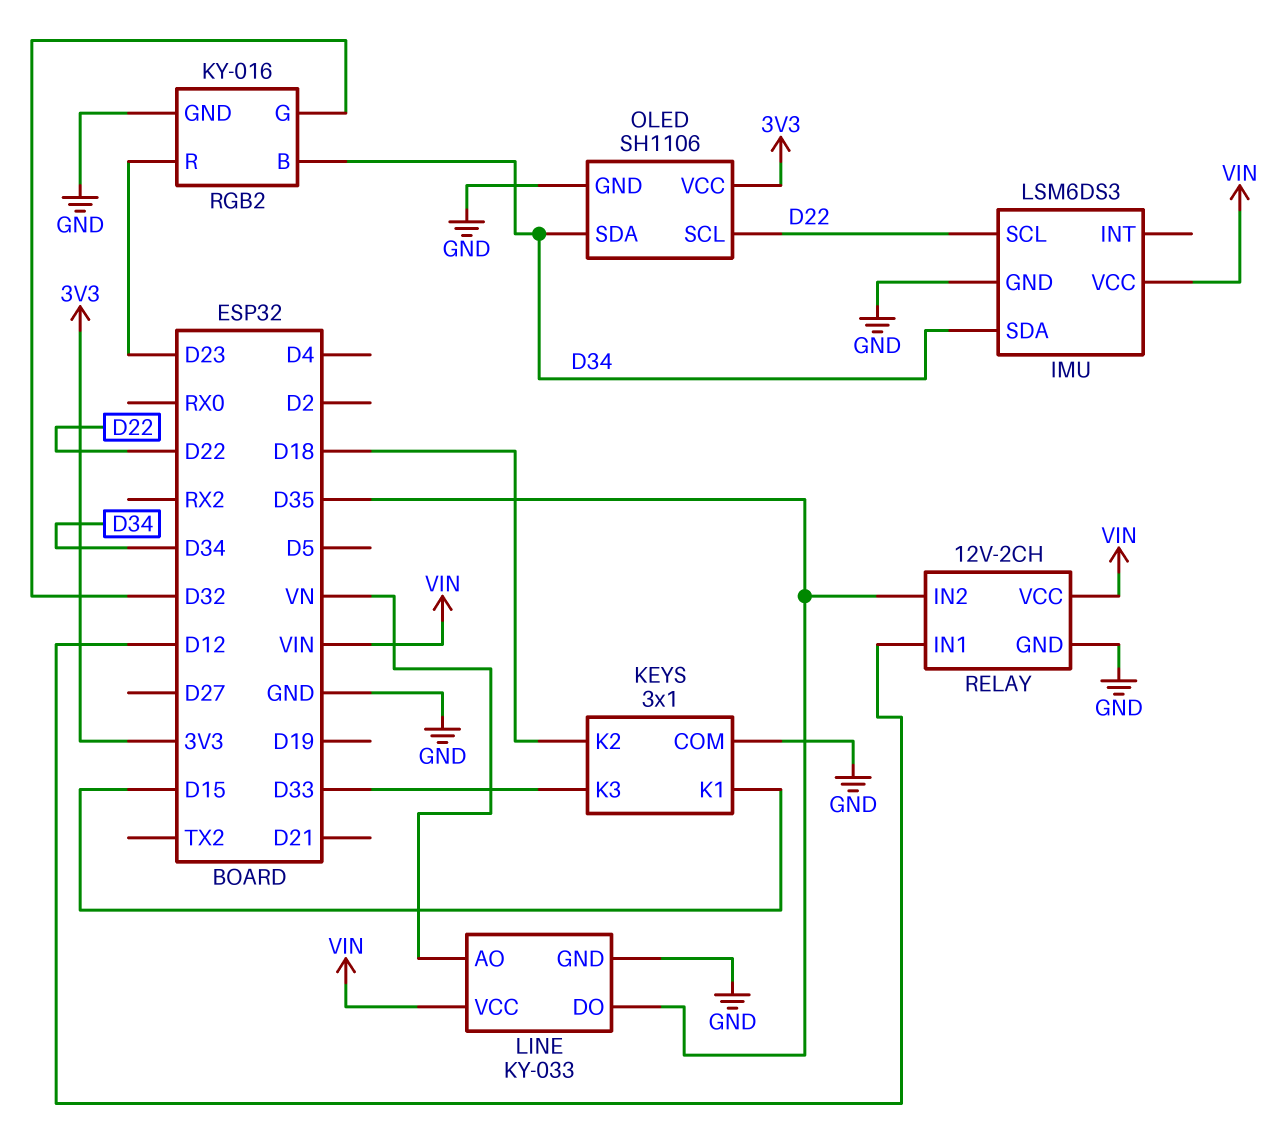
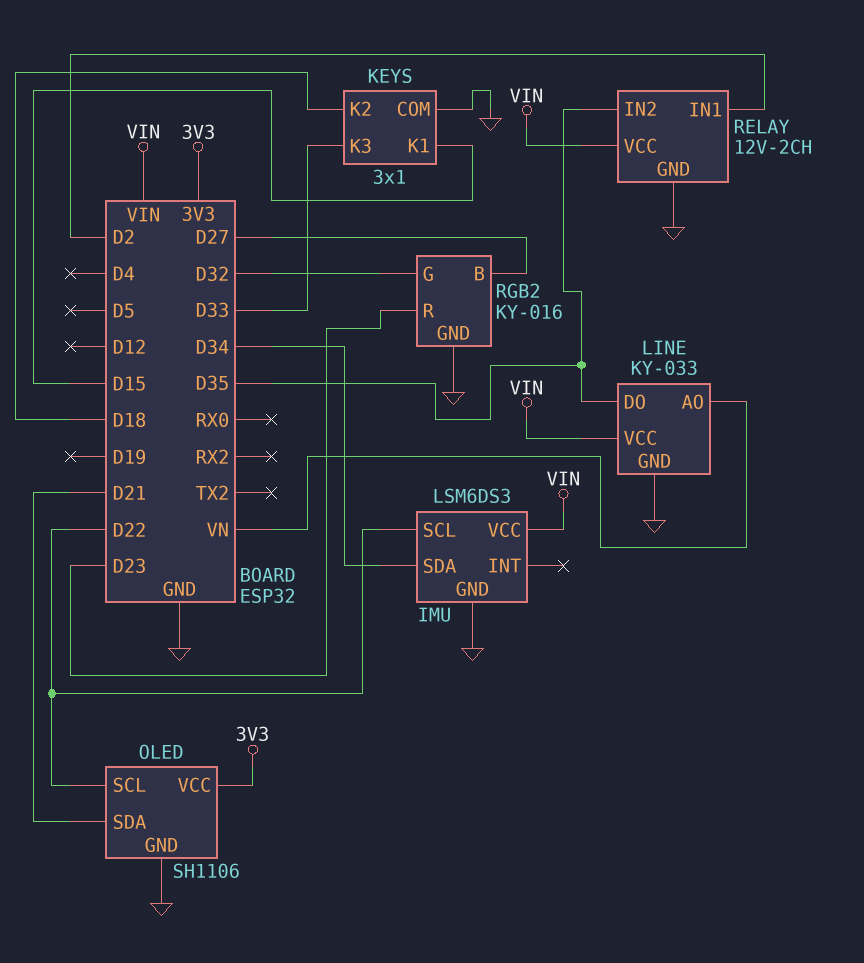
OLED pin SDA: D34 -> D21
RELAY pin IN1: D12 -> D2
RGB2 pin B: D34 -> D27

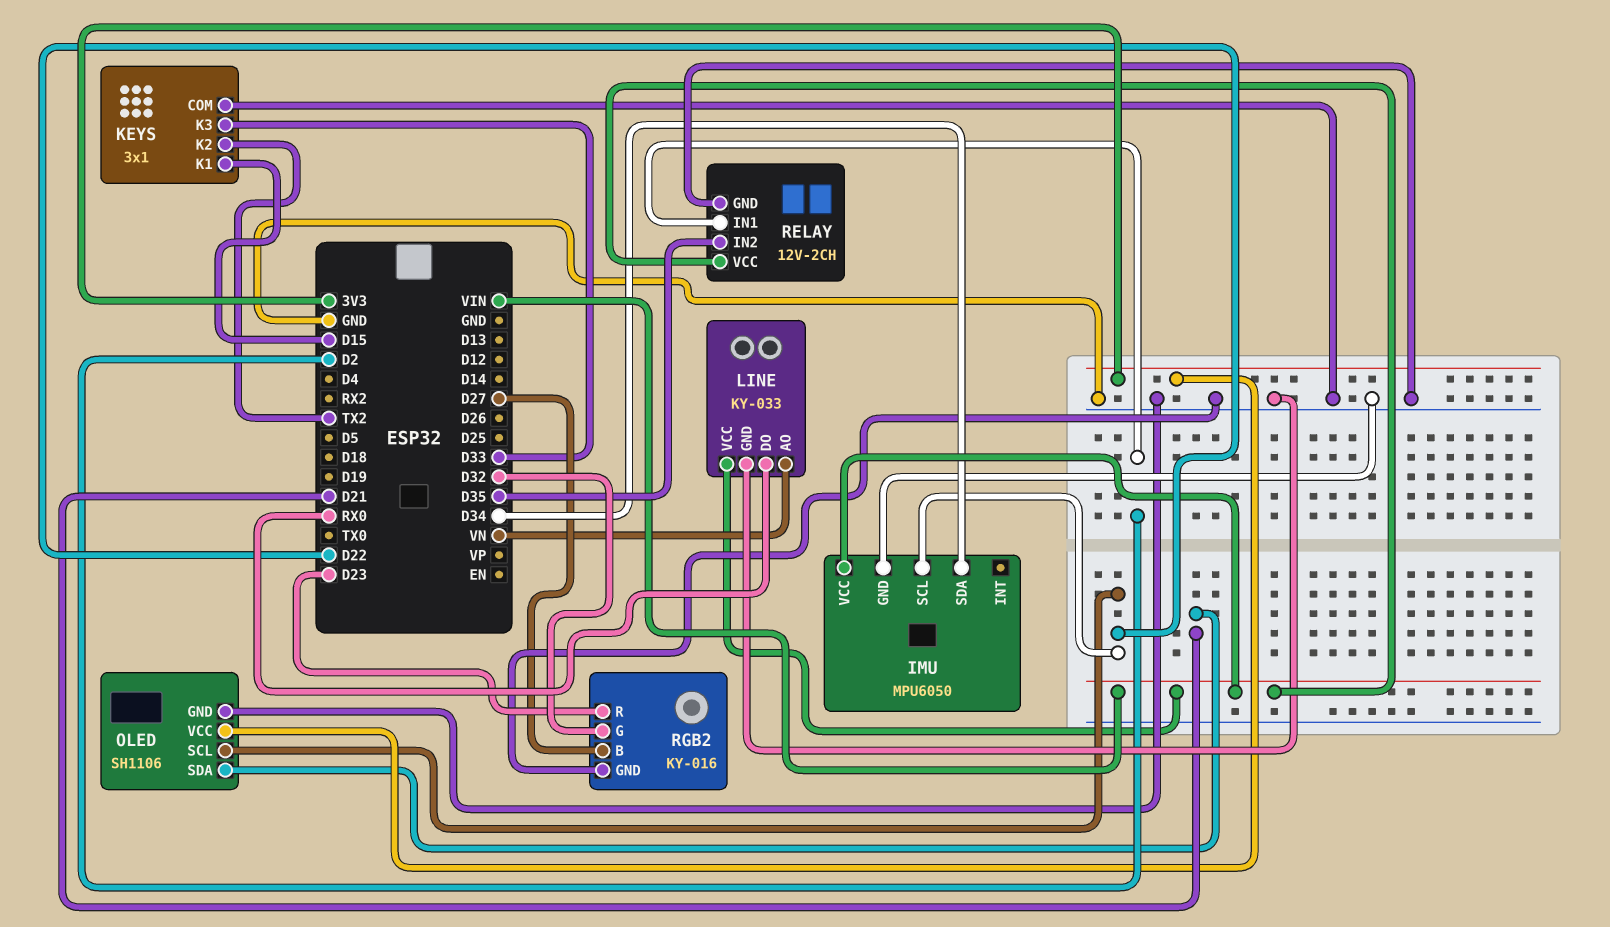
IMU: LSM6DS3 -> MPU6050
KEYS pin K2: D18 -> TX2
LINE pin DO: D35 -> RX0

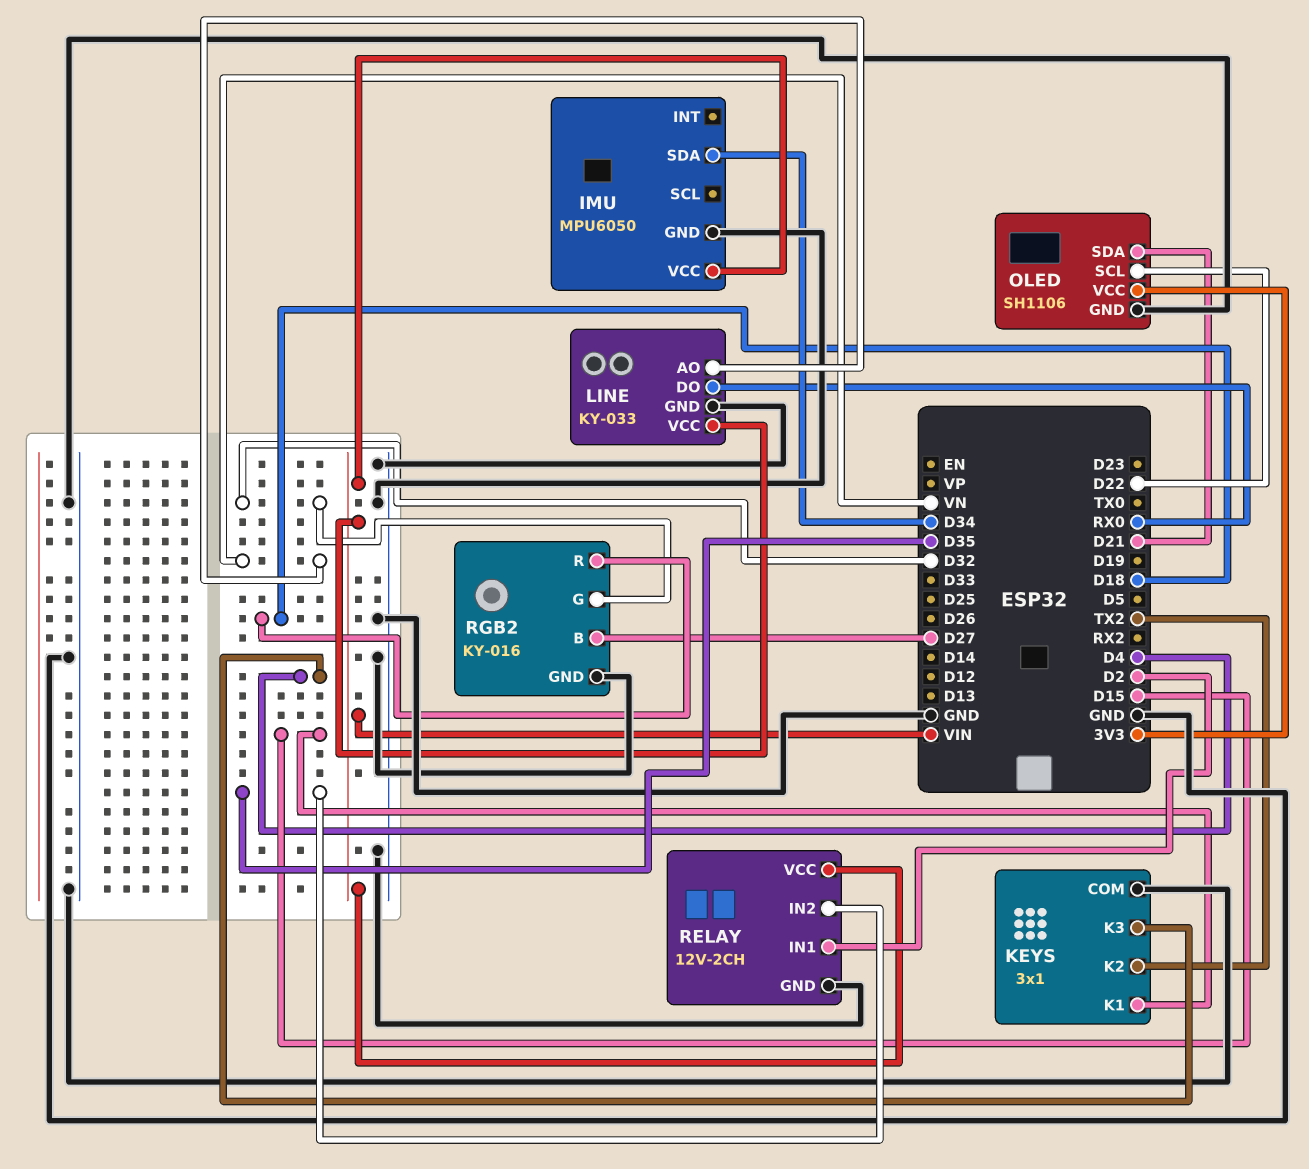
IMU pin SCL: D22 -> none
KEYS pin K3: D33 -> D4
RGB2 pin R: D23 -> D18

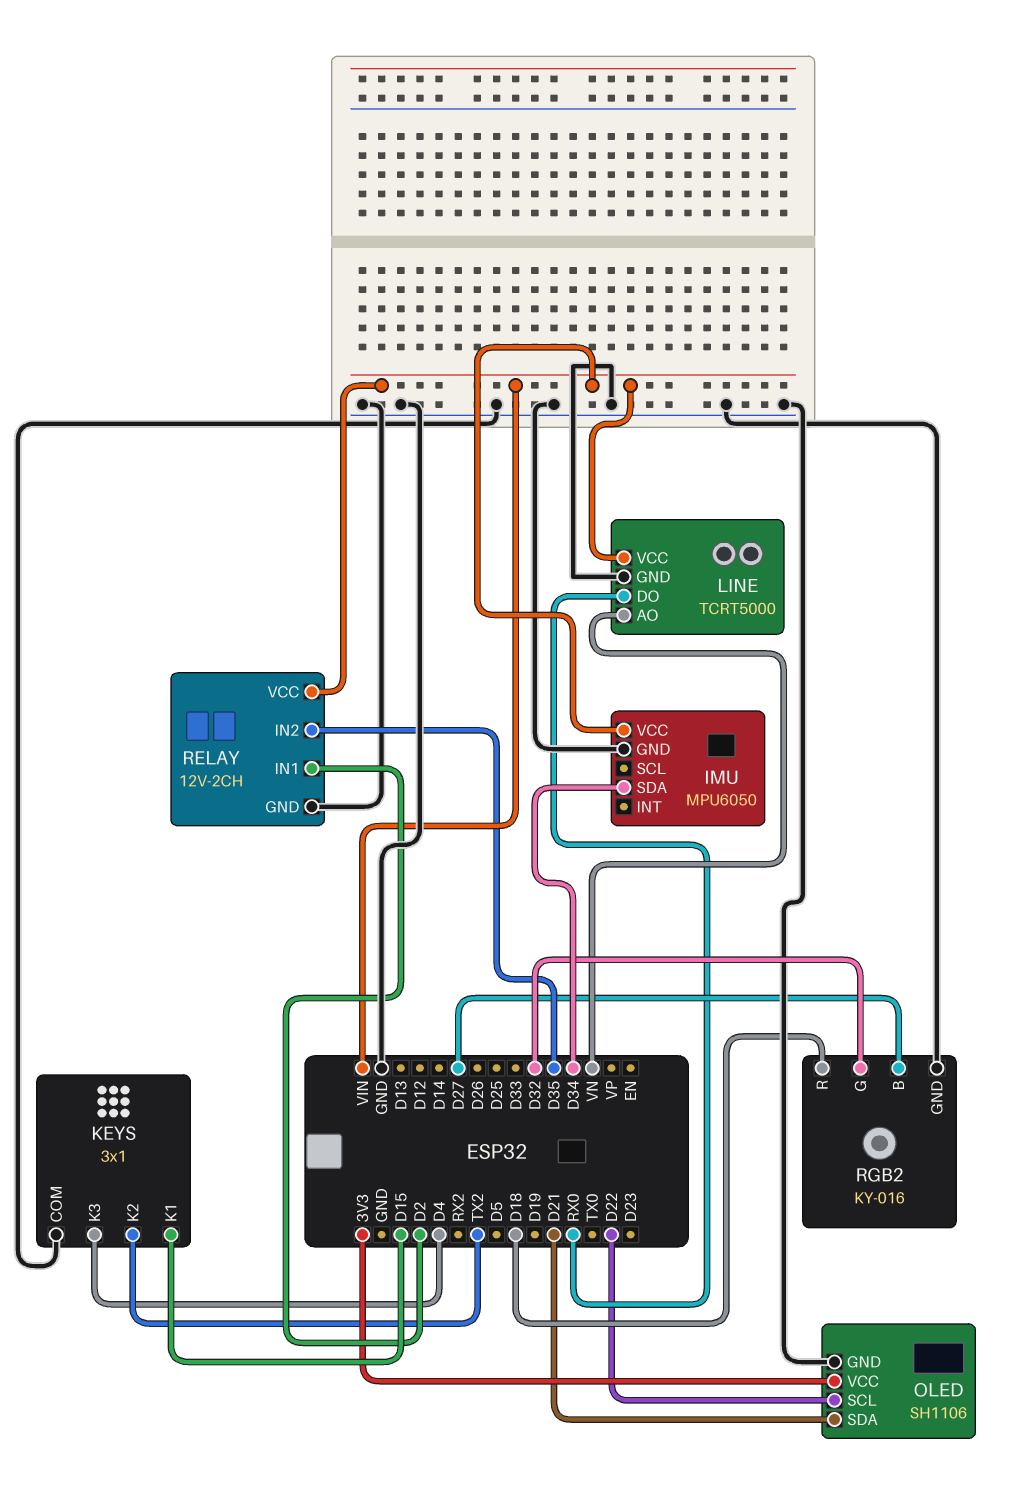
LINE: KY-033 -> TCRT5000

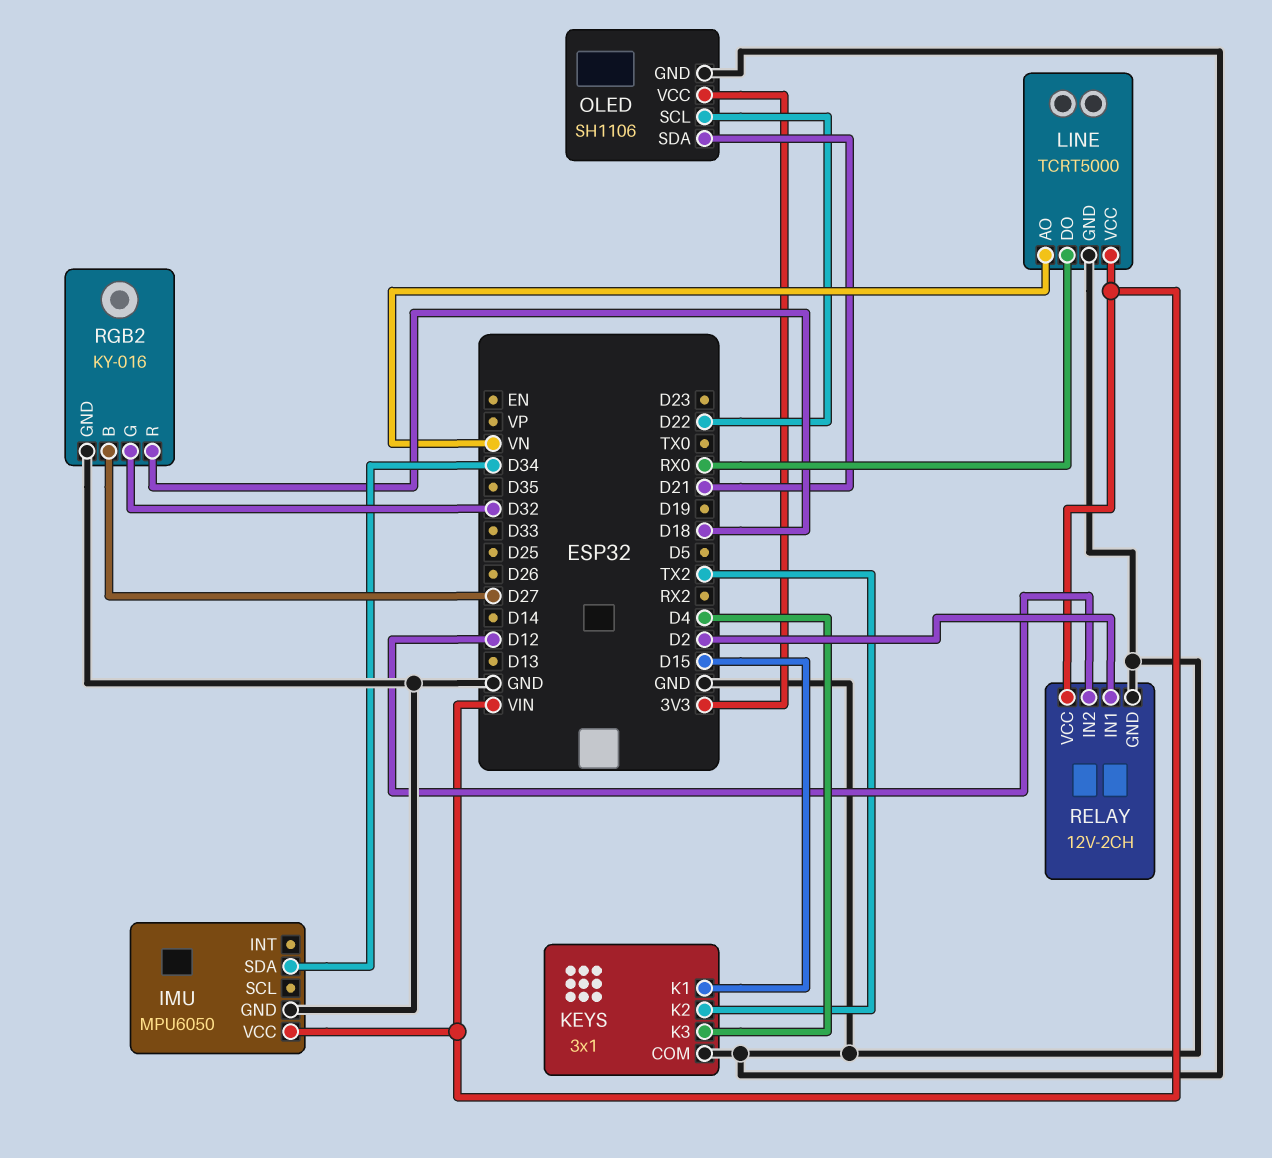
RELAY pin IN2: D35 -> D12

